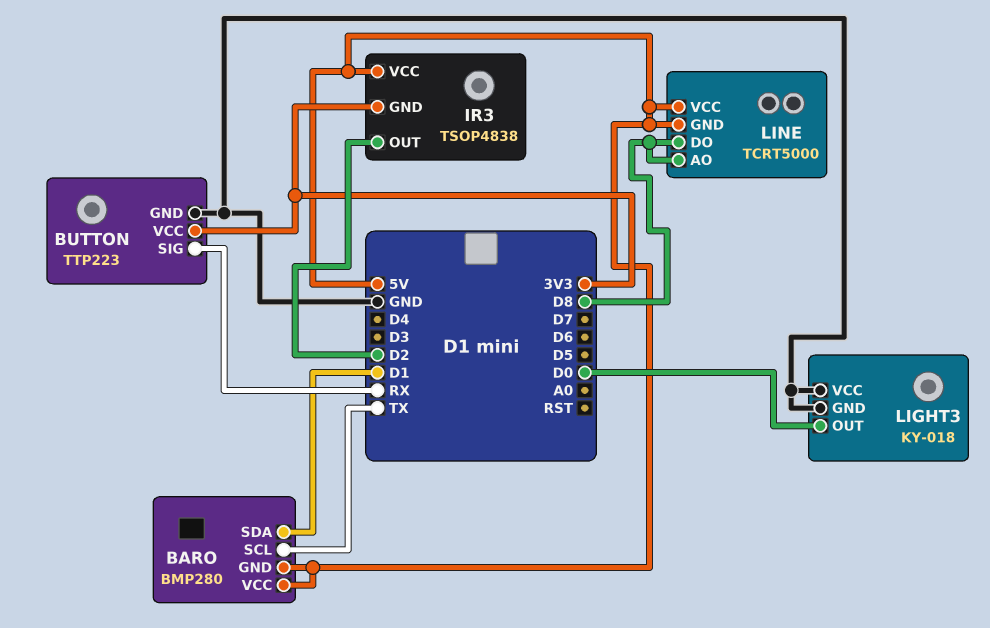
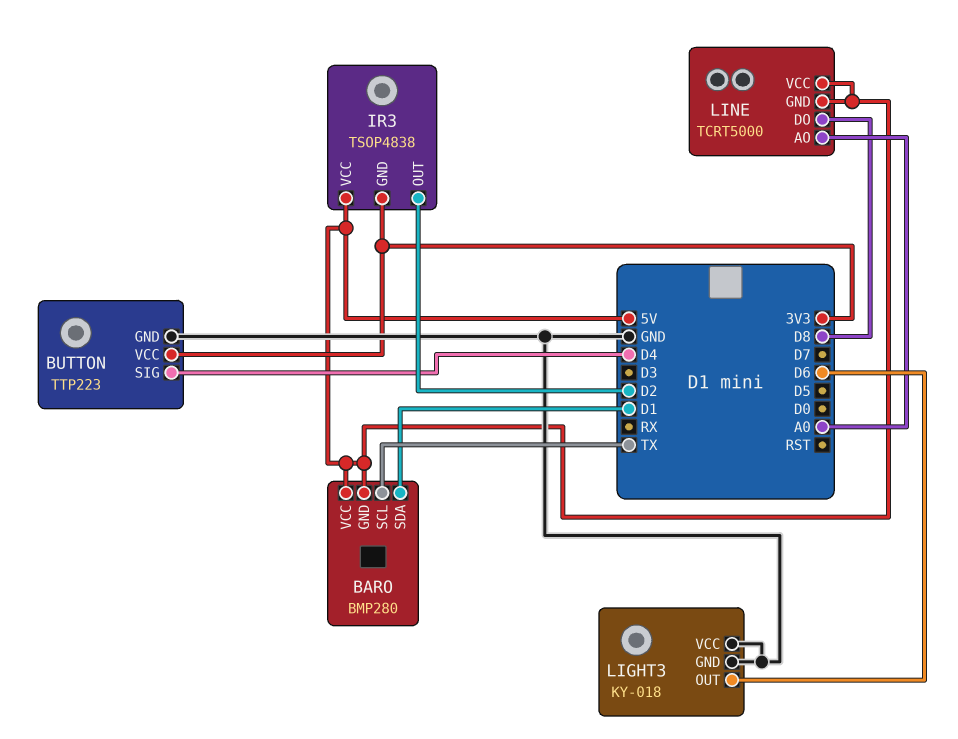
BUTTON pin SIG: RX -> D4
LIGHT3 pin OUT: D0 -> D6
LINE pin AO: D8 -> A0

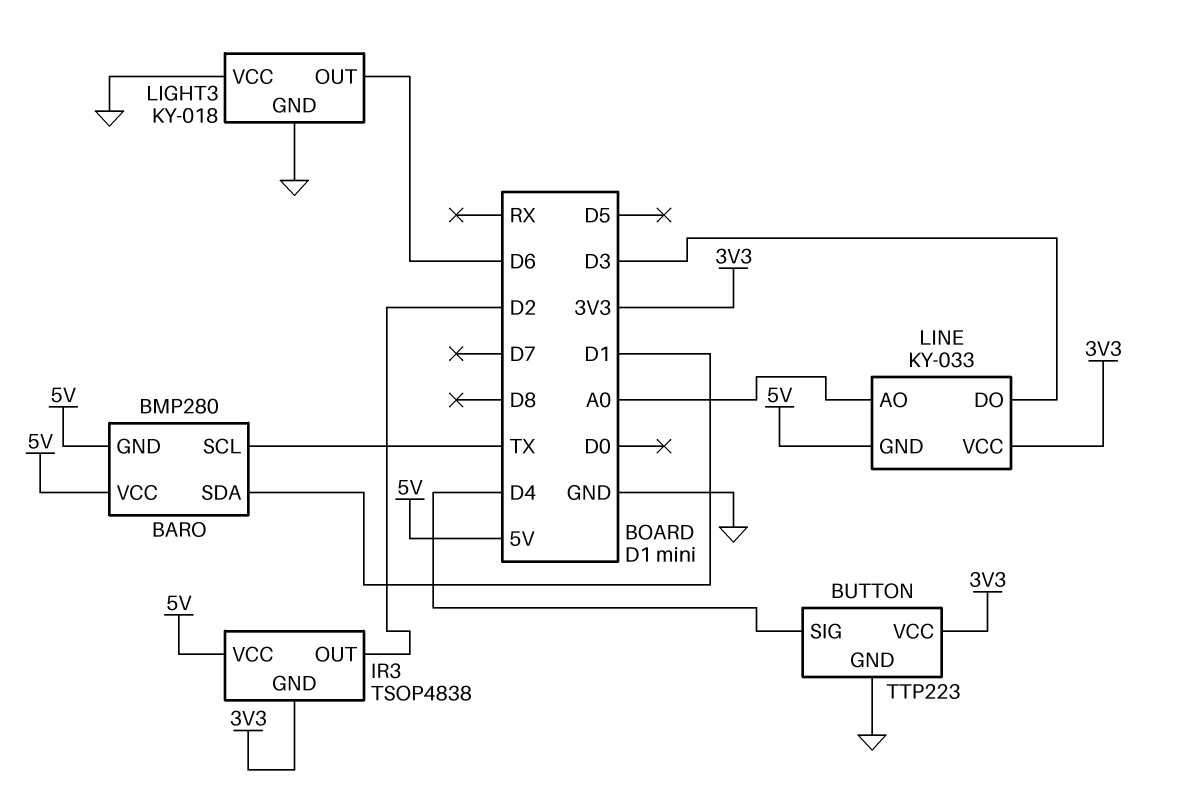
LINE: TCRT5000 -> KY-033
LINE pin DO: D8 -> D3
LINE pin VCC: 5V -> 3V3

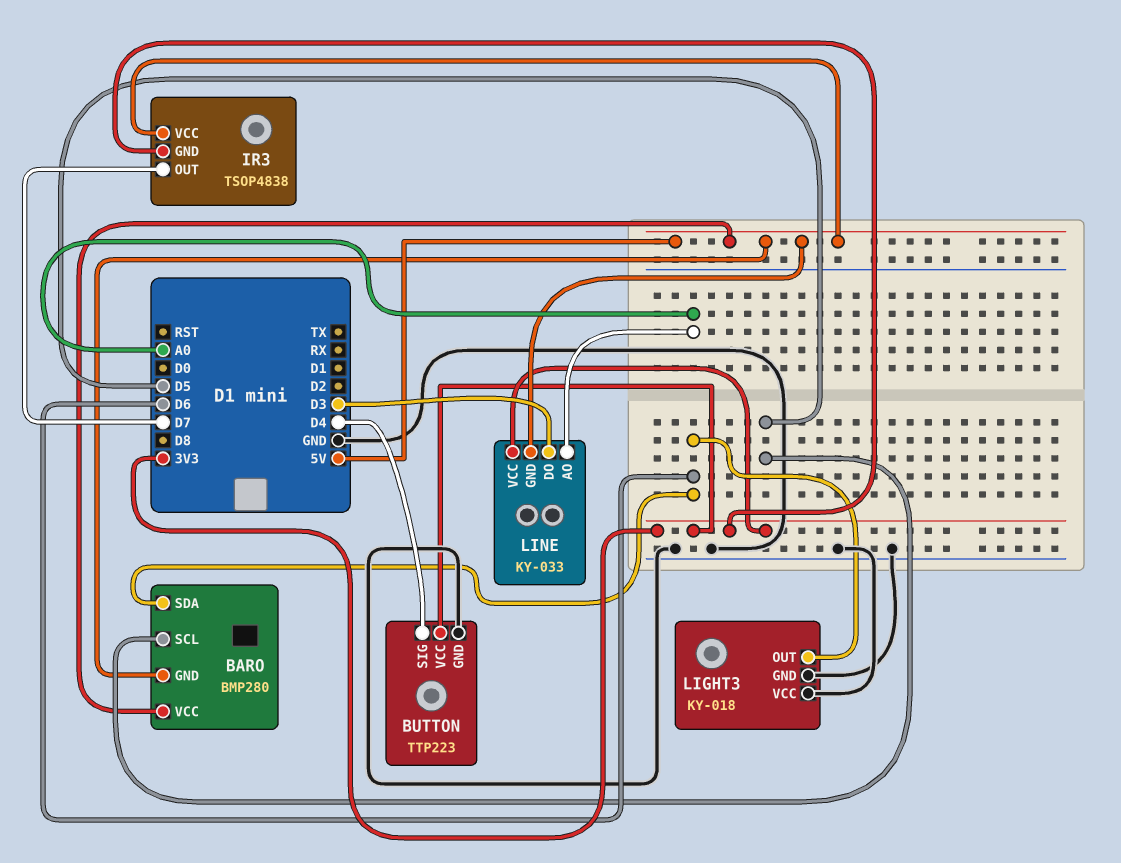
BARO pin SCL: TX -> D5
BARO pin SDA: D1 -> D6
IR3 pin OUT: D2 -> D7

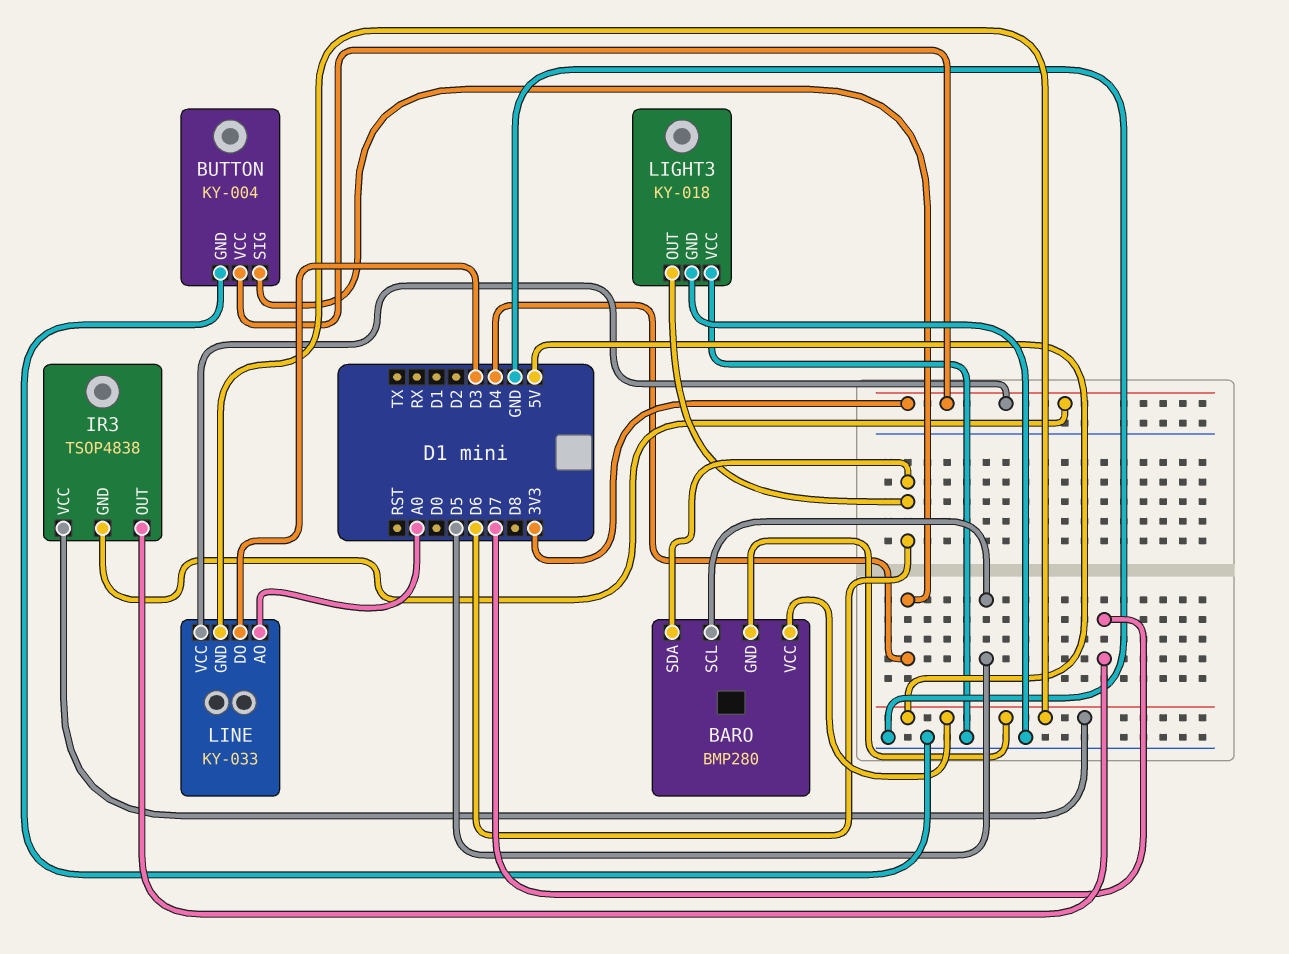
BUTTON: TTP223 -> KY-004

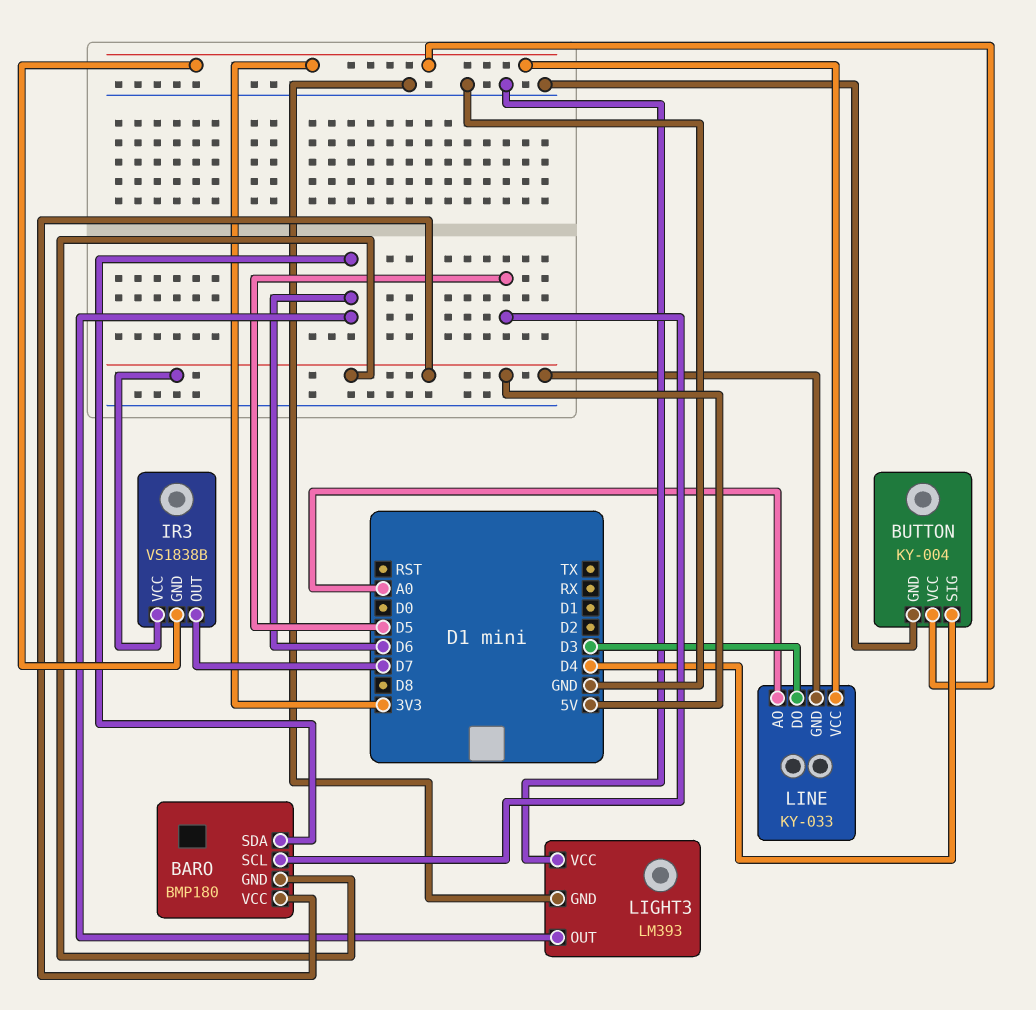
BARO: BMP280 -> BMP180
IR3: TSOP4838 -> VS1838B
LIGHT3: KY-018 -> LM393

